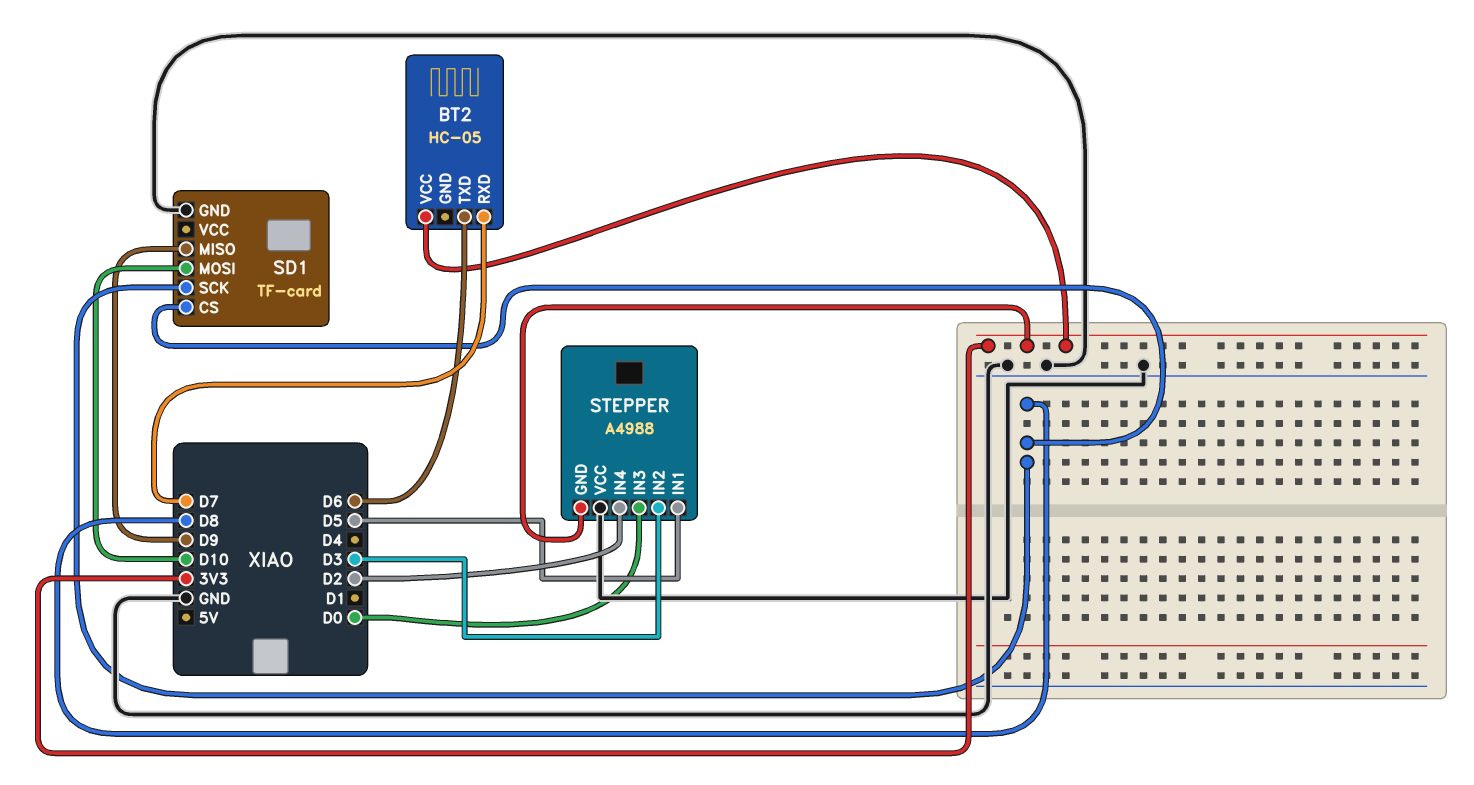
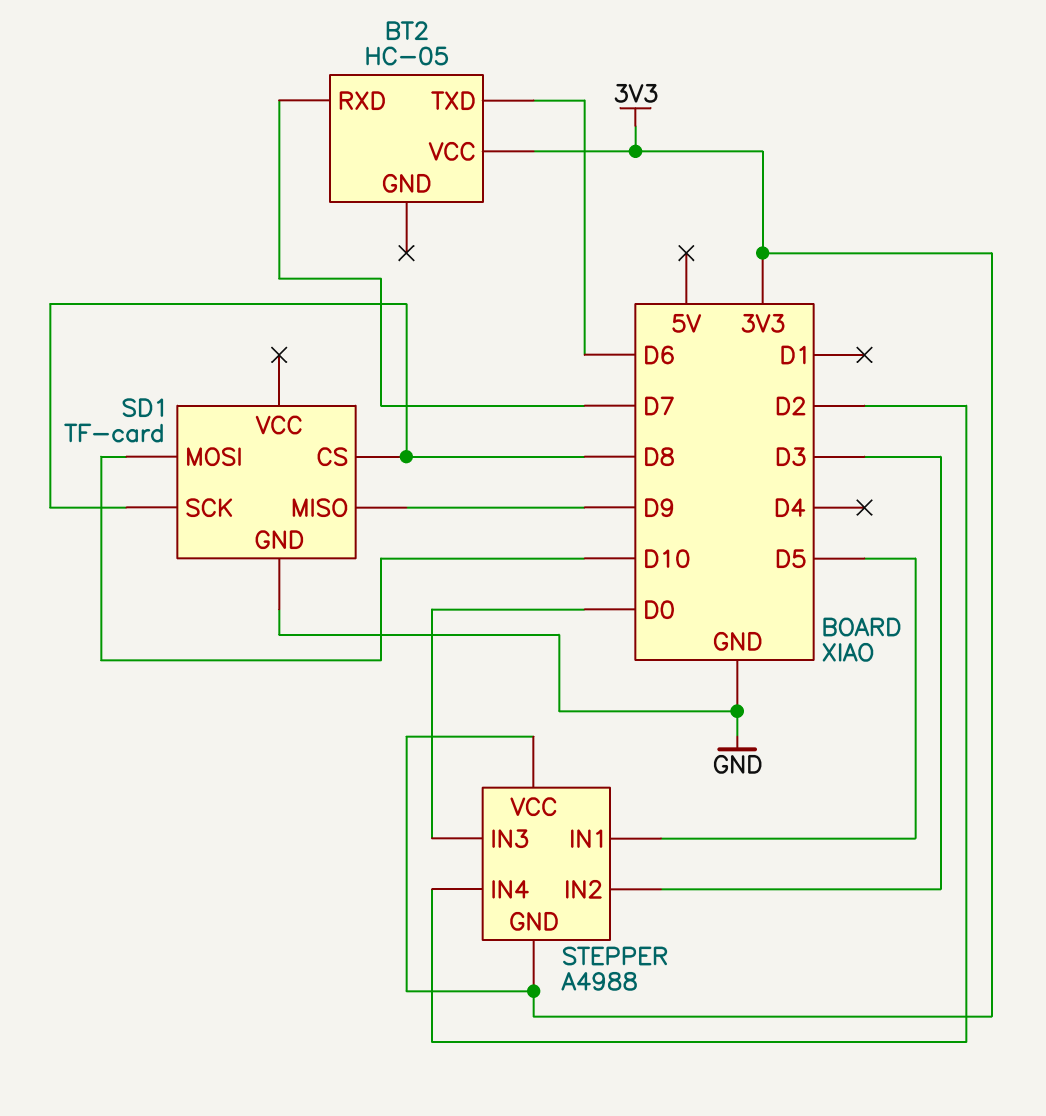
STEPPER pin VCC: GND -> 3V3

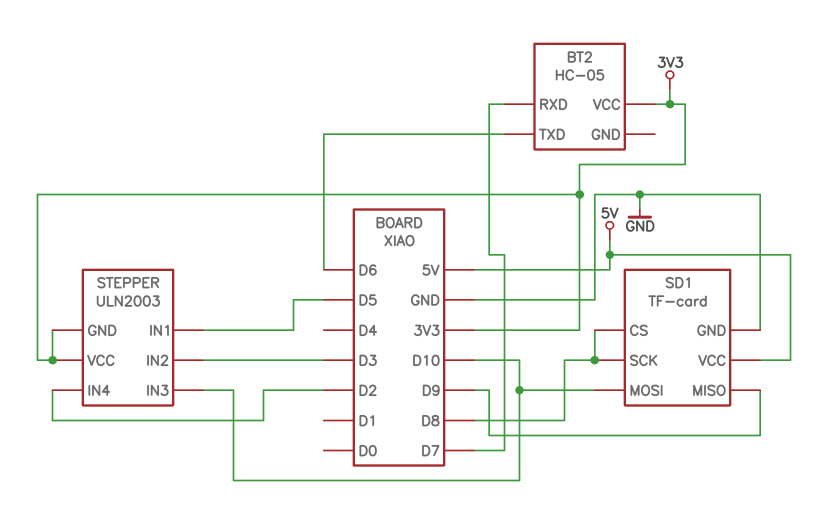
SD1 pin VCC: none -> 5V
STEPPER: A4988 -> ULN2003
STEPPER pin IN3: D0 -> D10

